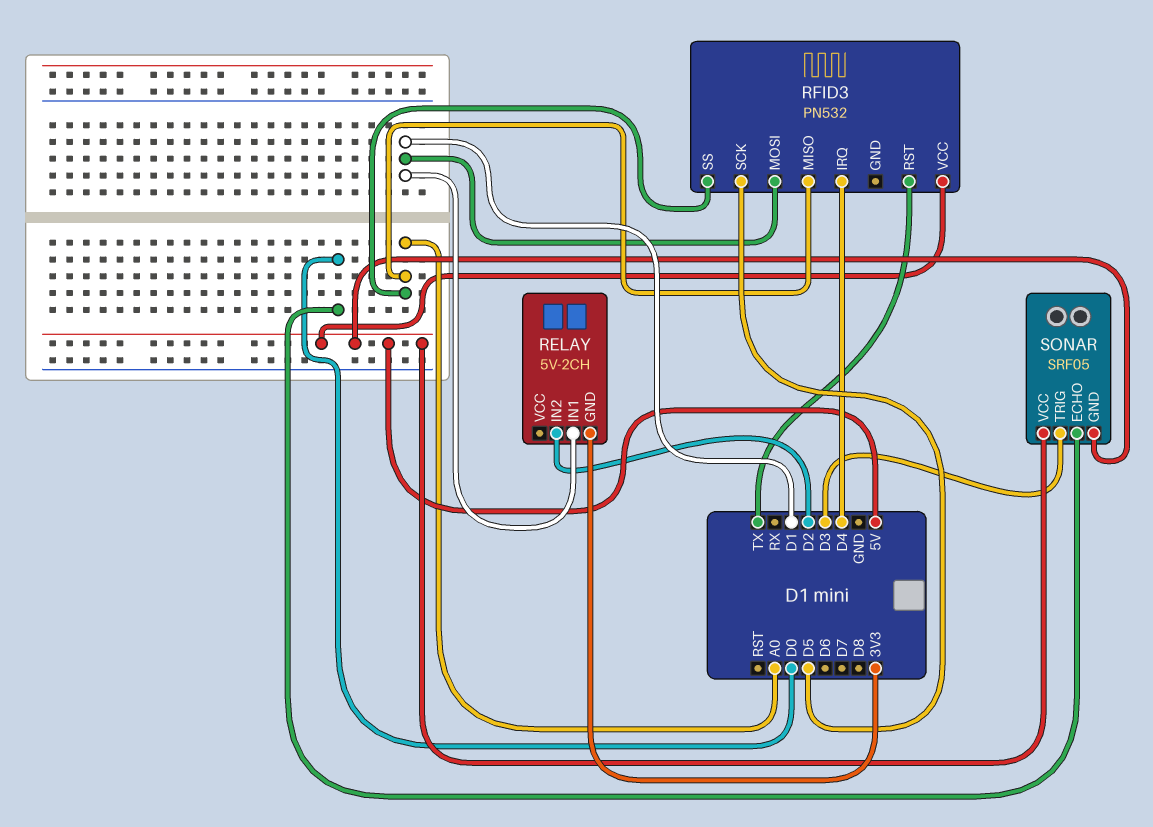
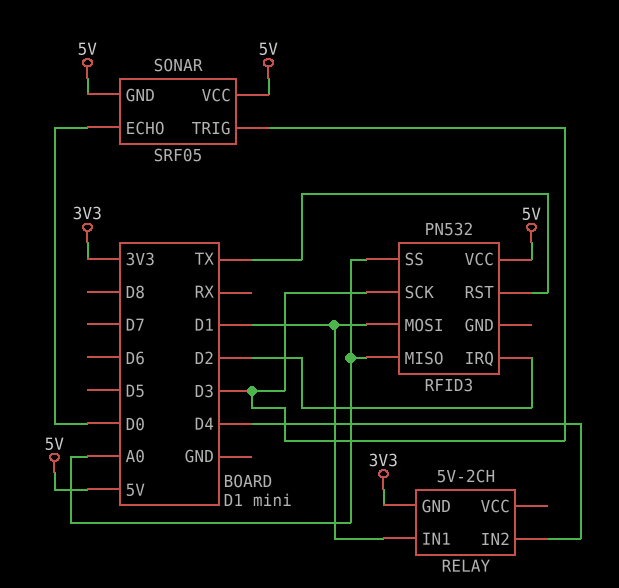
RELAY pin IN2: D2 -> D4
RFID3 pin IRQ: D4 -> D2
RFID3 pin SCK: D5 -> D3

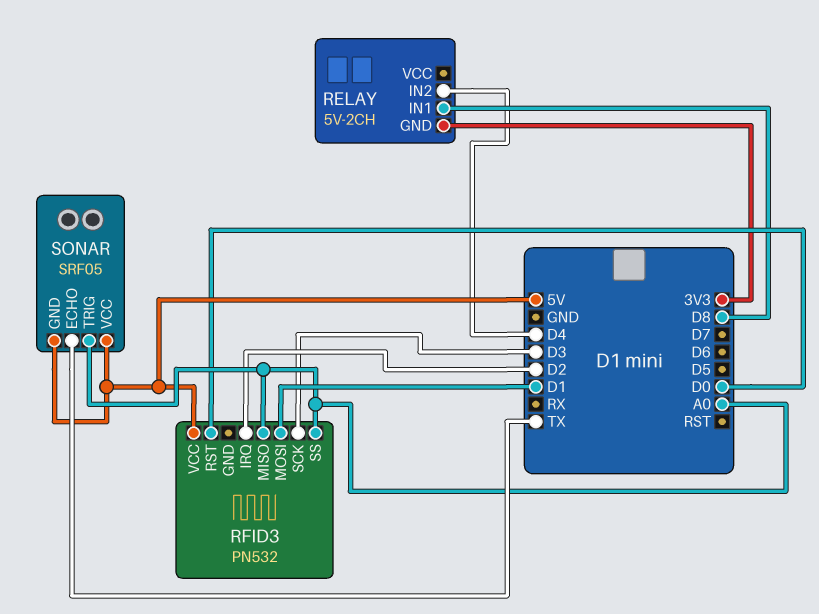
RELAY pin IN1: D1 -> D8
RFID3 pin RST: TX -> D0
SONAR pin ECHO: D0 -> TX
SONAR pin TRIG: D3 -> A0

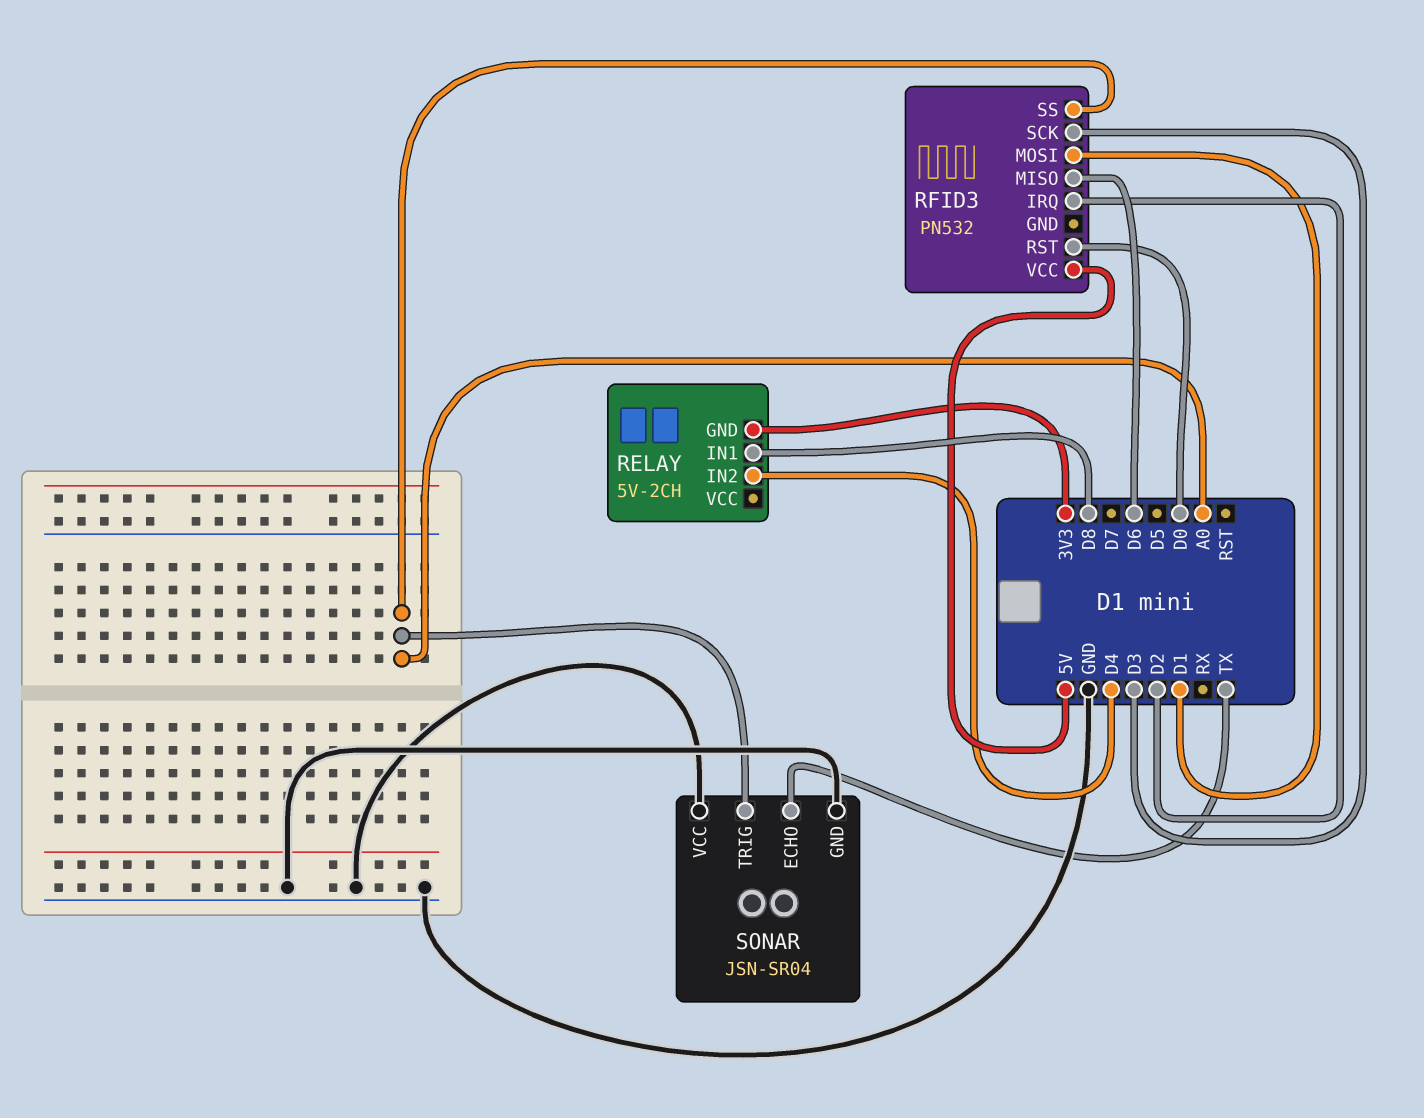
RFID3 pin MISO: A0 -> D6
SONAR: SRF05 -> JSN-SR04
SONAR pin GND: 5V -> GND
SONAR pin VCC: 5V -> GND

